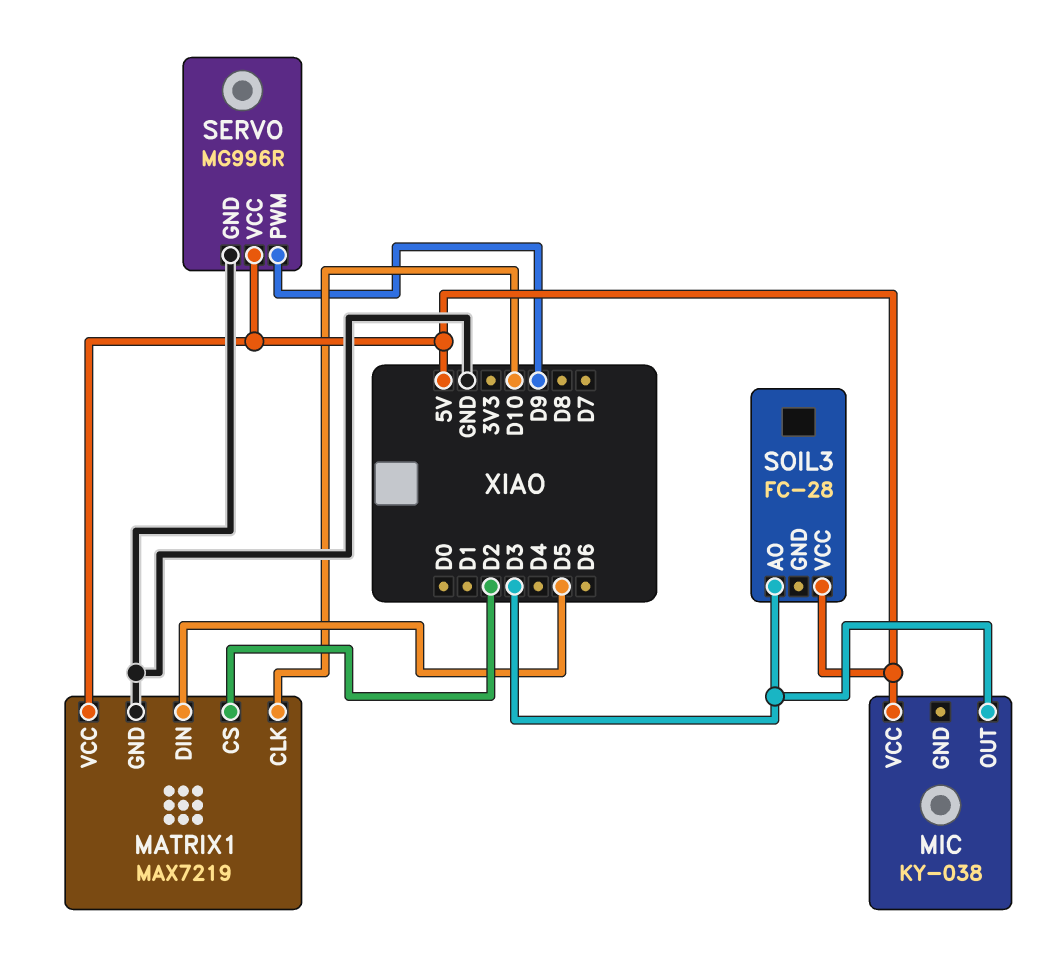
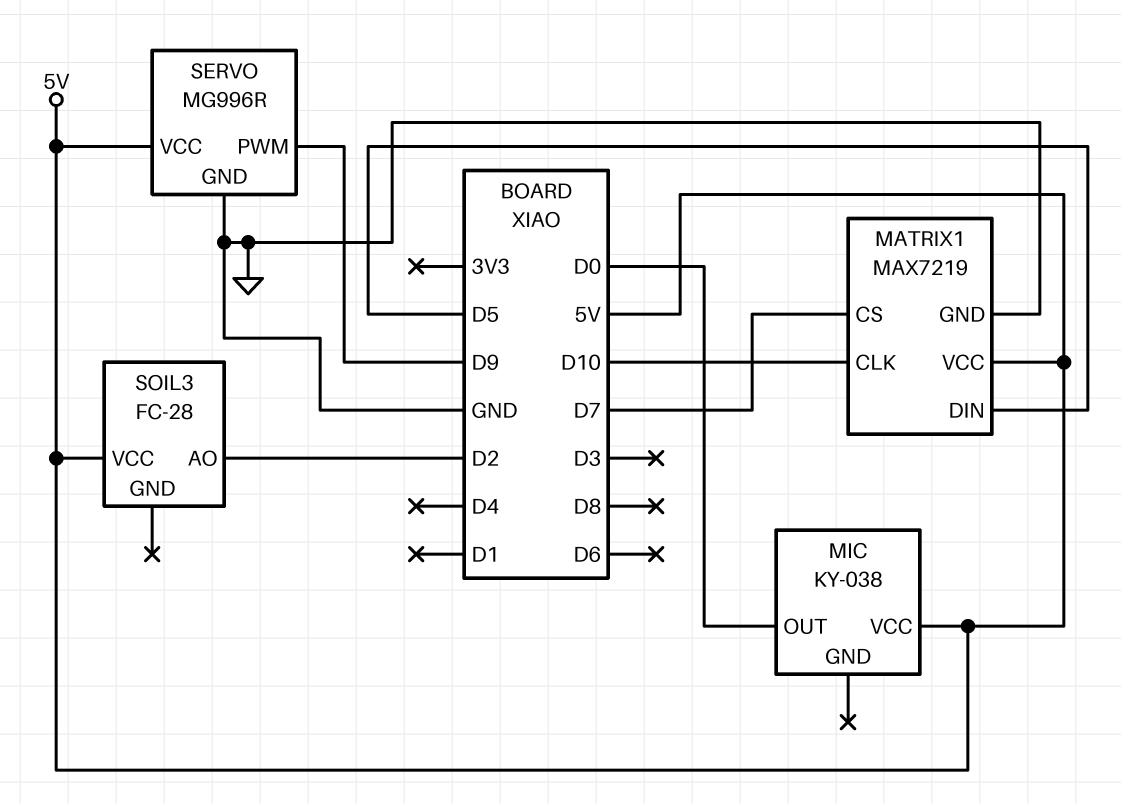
MATRIX1 pin CS: D2 -> D7
MIC pin OUT: D3 -> D0
SOIL3 pin AO: D3 -> D2

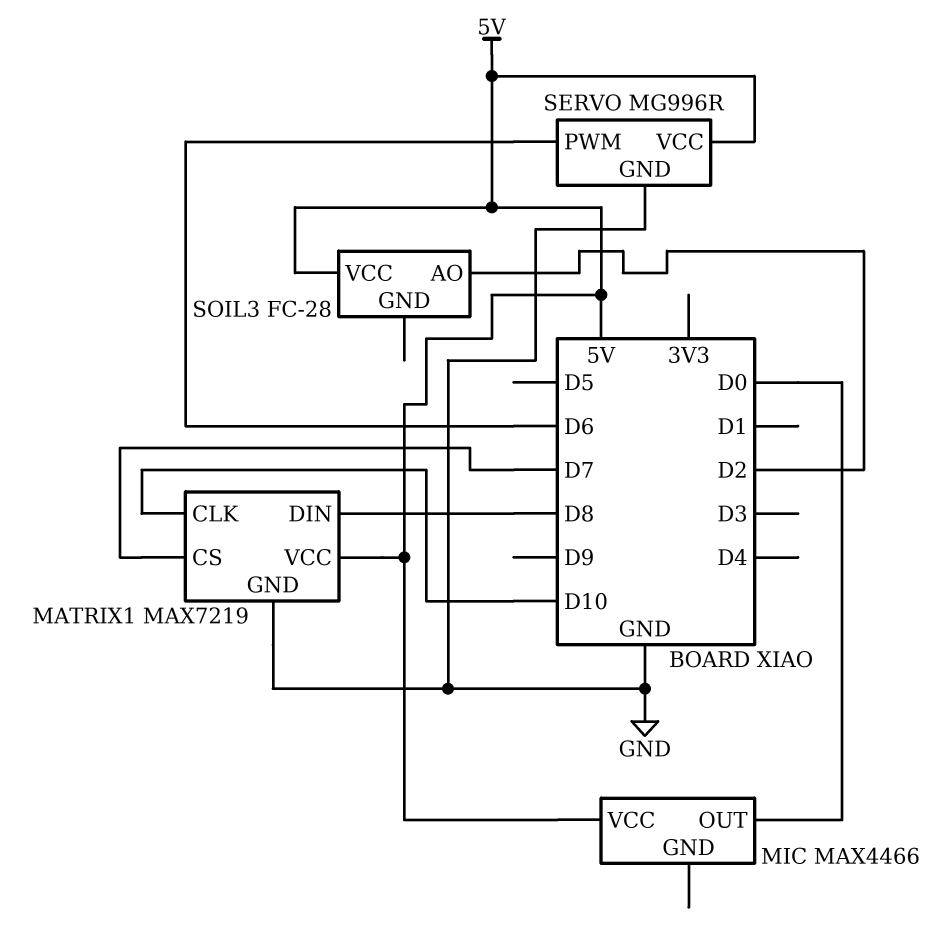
MATRIX1 pin DIN: D5 -> D8
MIC: KY-038 -> MAX4466
SERVO pin PWM: D9 -> D6

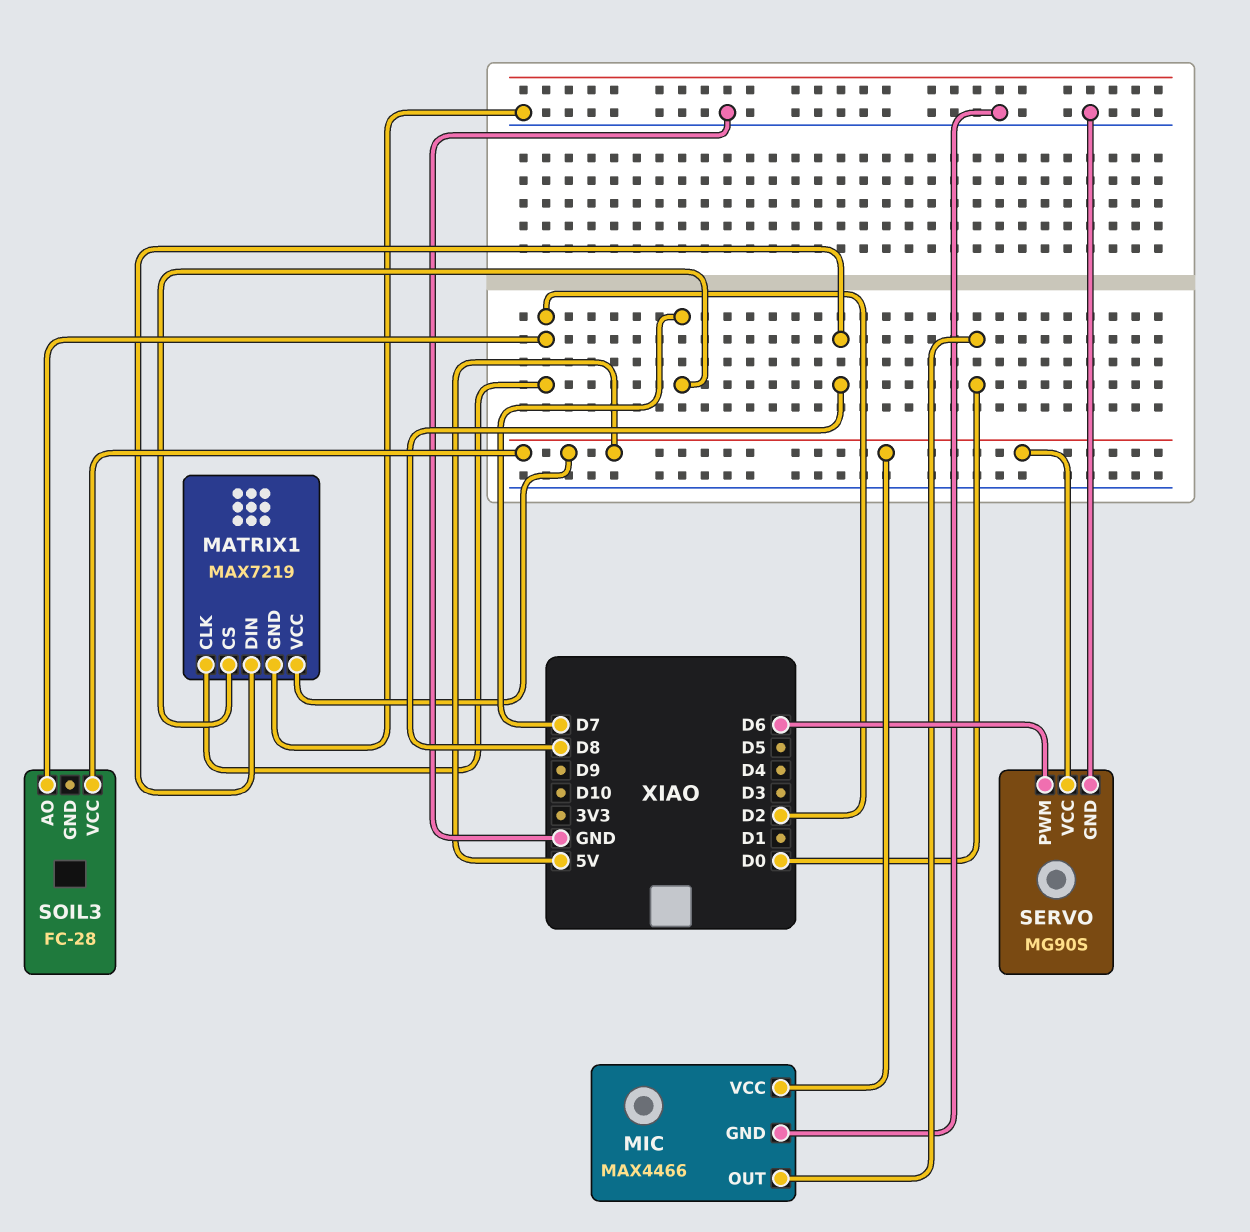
MATRIX1 pin CLK: D10 -> D2
MIC pin GND: none -> GND
SERVO: MG996R -> MG90S

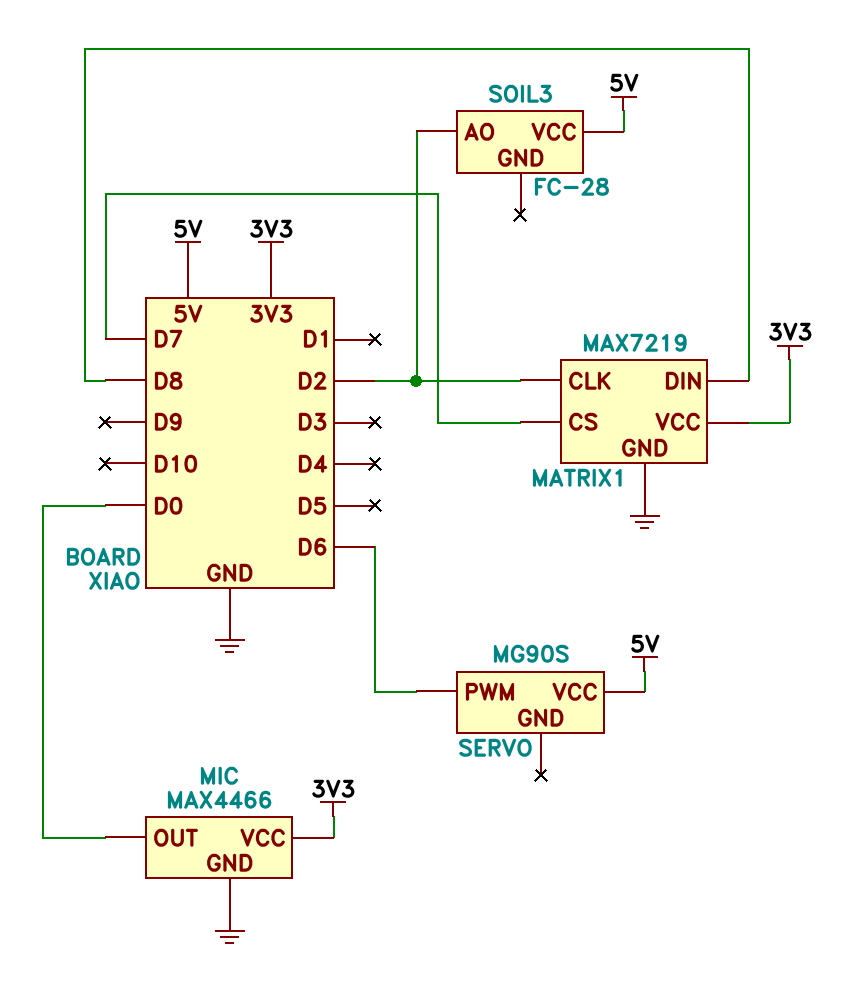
MATRIX1 pin VCC: 5V -> 3V3
MIC pin VCC: 5V -> 3V3
SERVO pin GND: GND -> none

